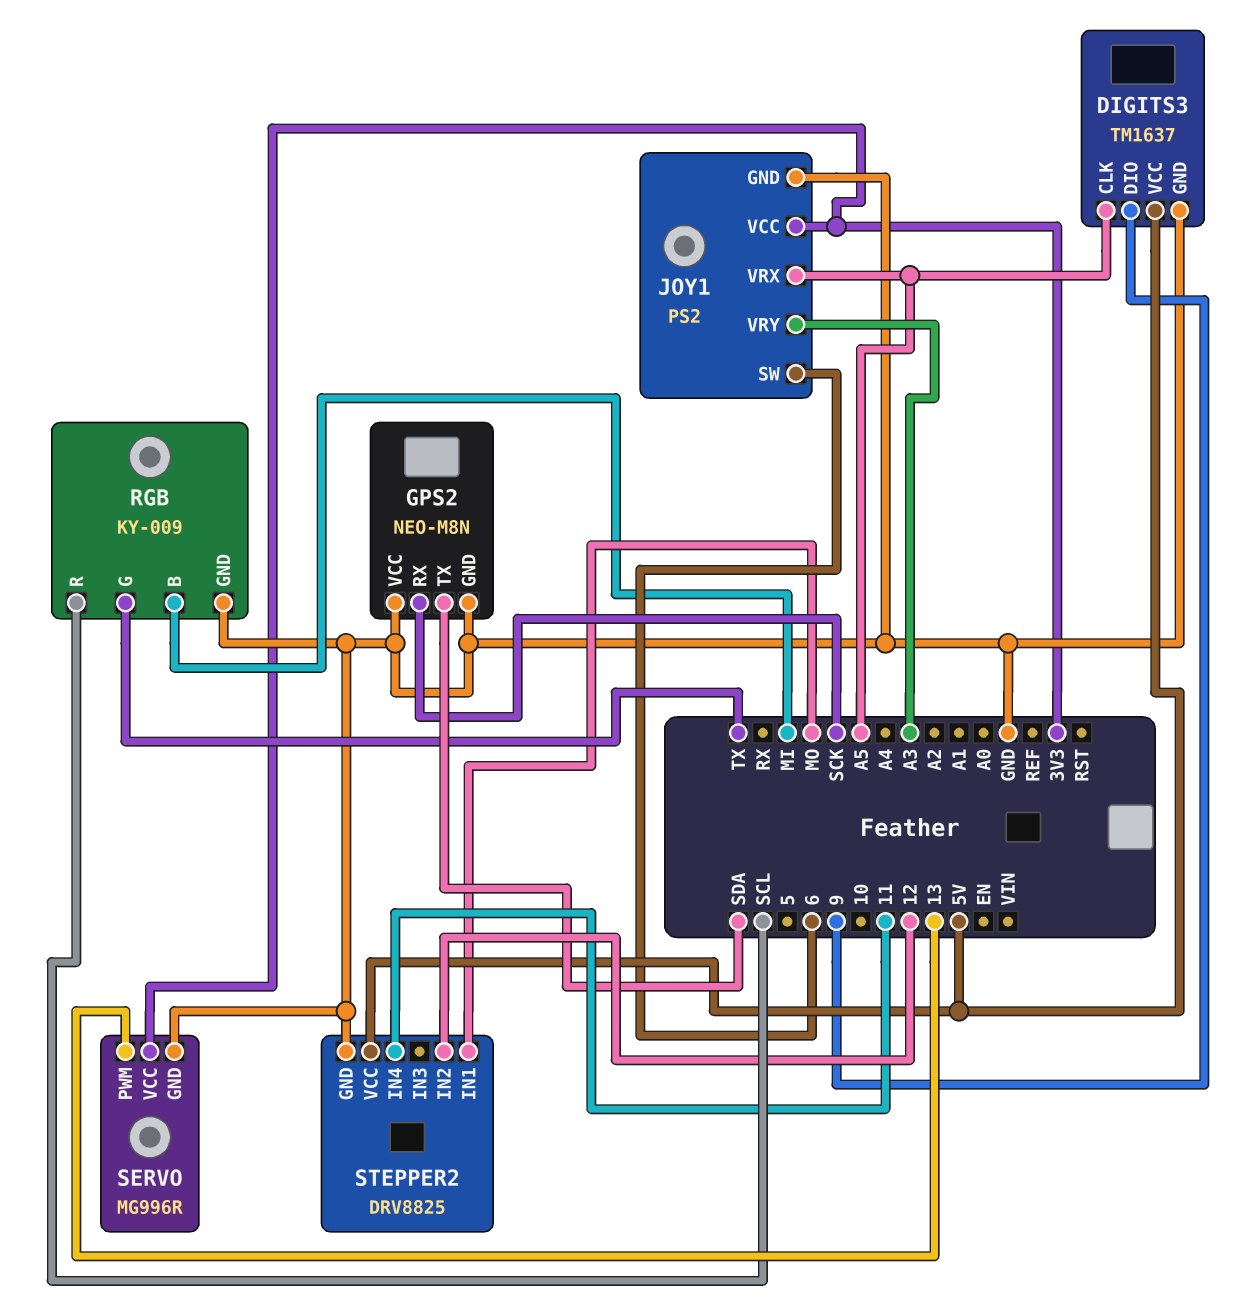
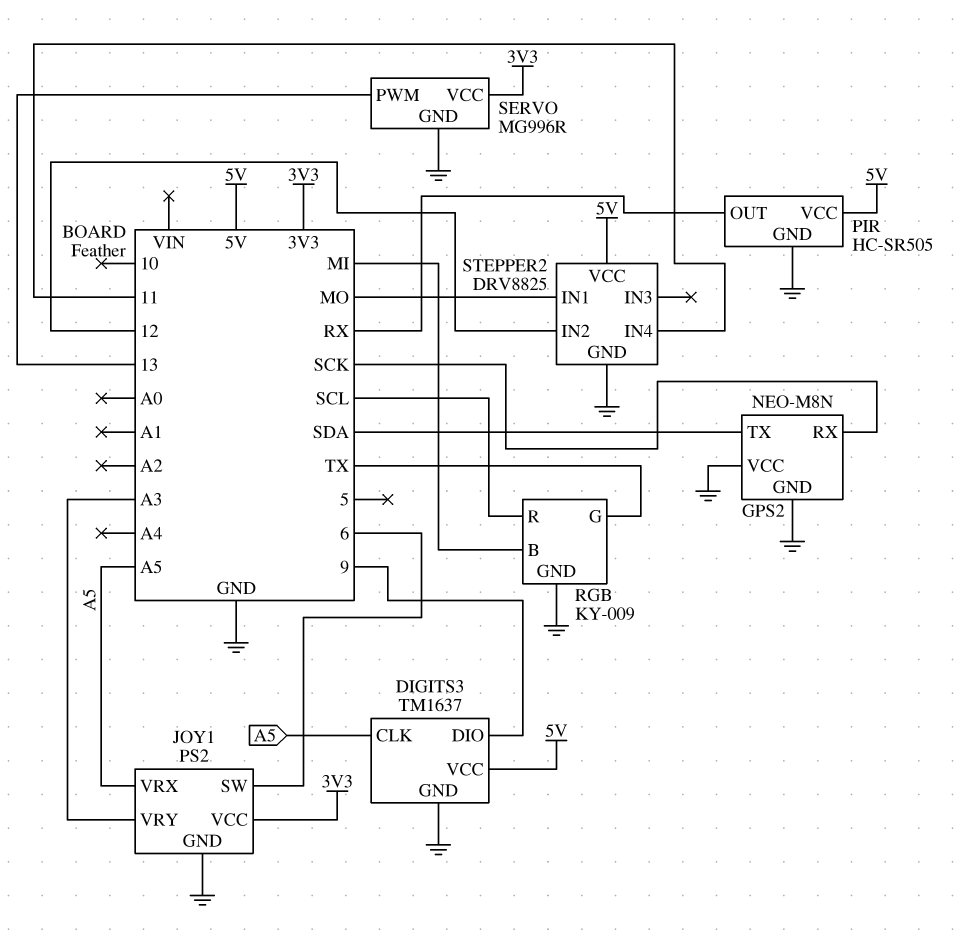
PIR: none -> HC-SR505
PIR pin GND: none -> GND
PIR pin OUT: none -> RX
PIR pin VCC: none -> 5V

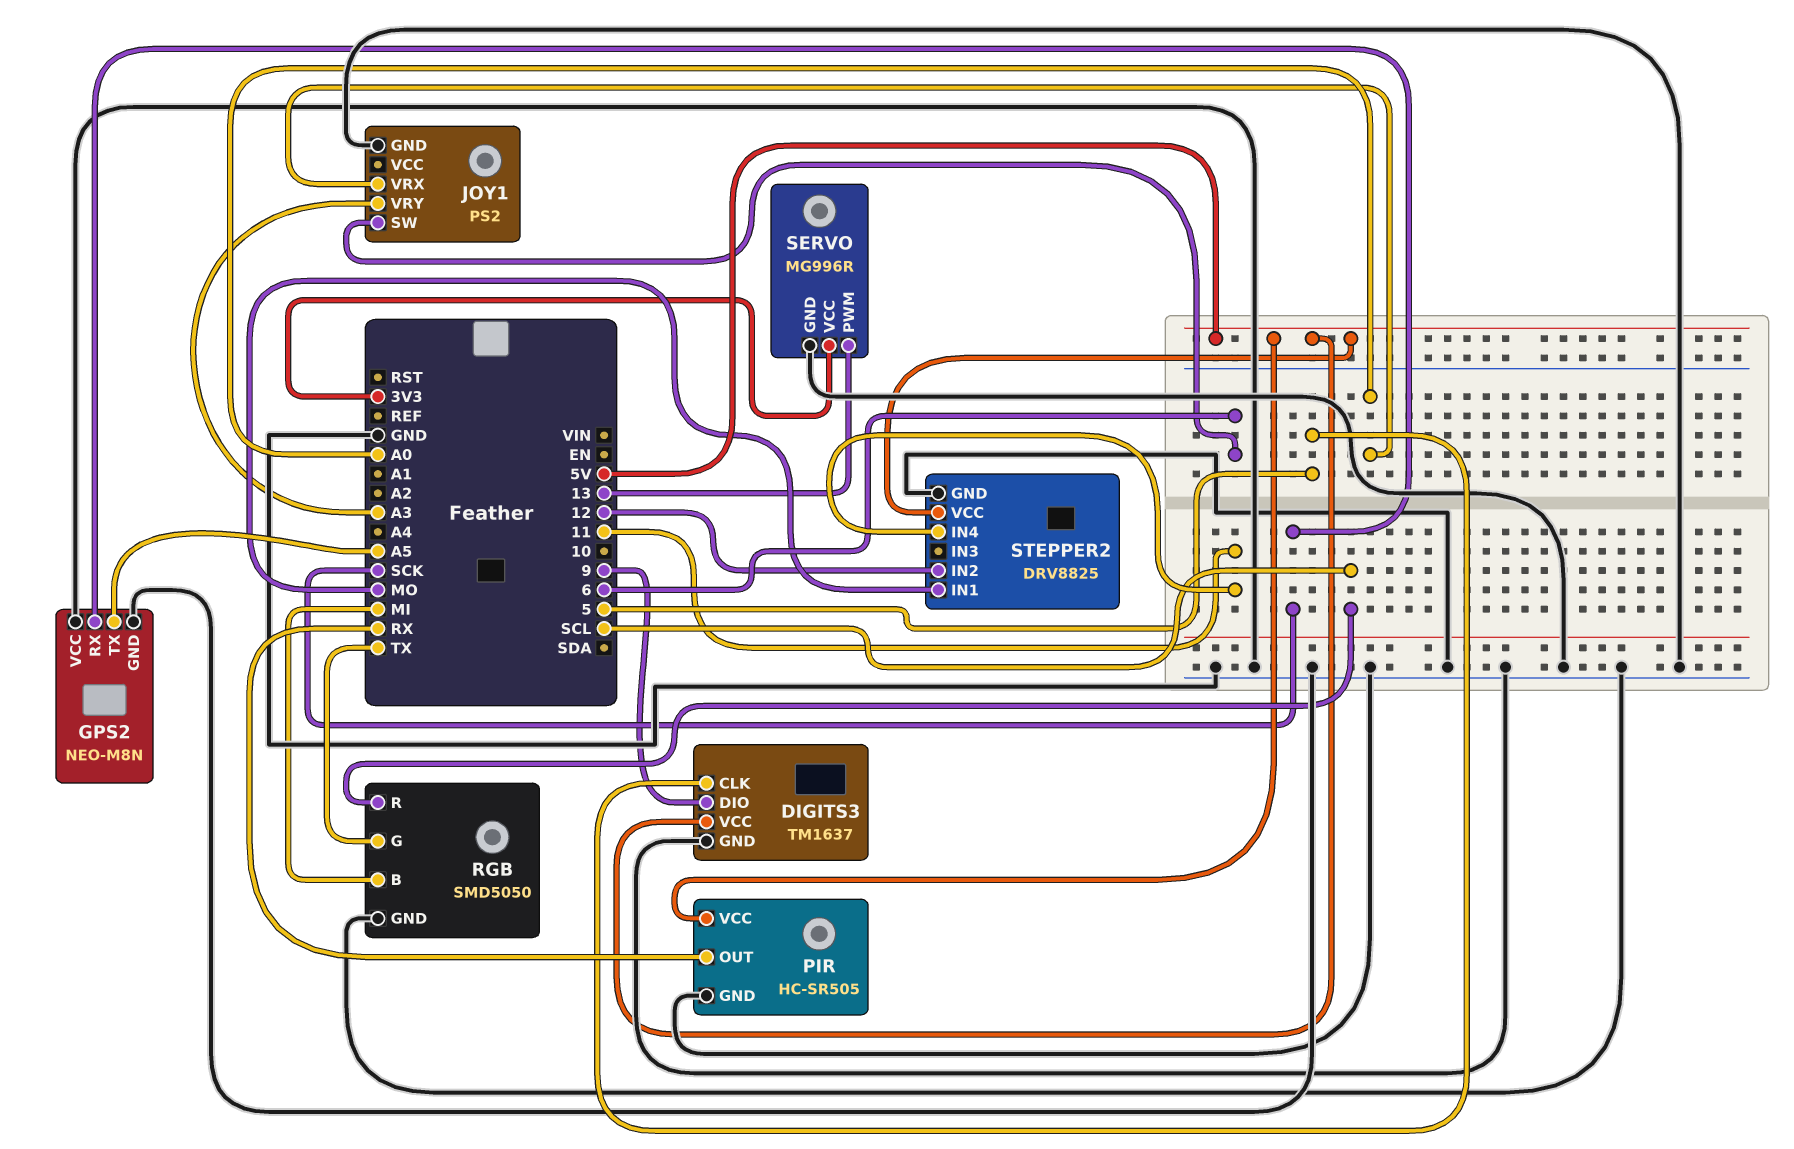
DIGITS3 pin CLK: A5 -> 5
GPS2 pin TX: SDA -> A5
JOY1 pin VCC: 3V3 -> none
JOY1 pin VRX: A5 -> A0
RGB: KY-009 -> SMD5050

